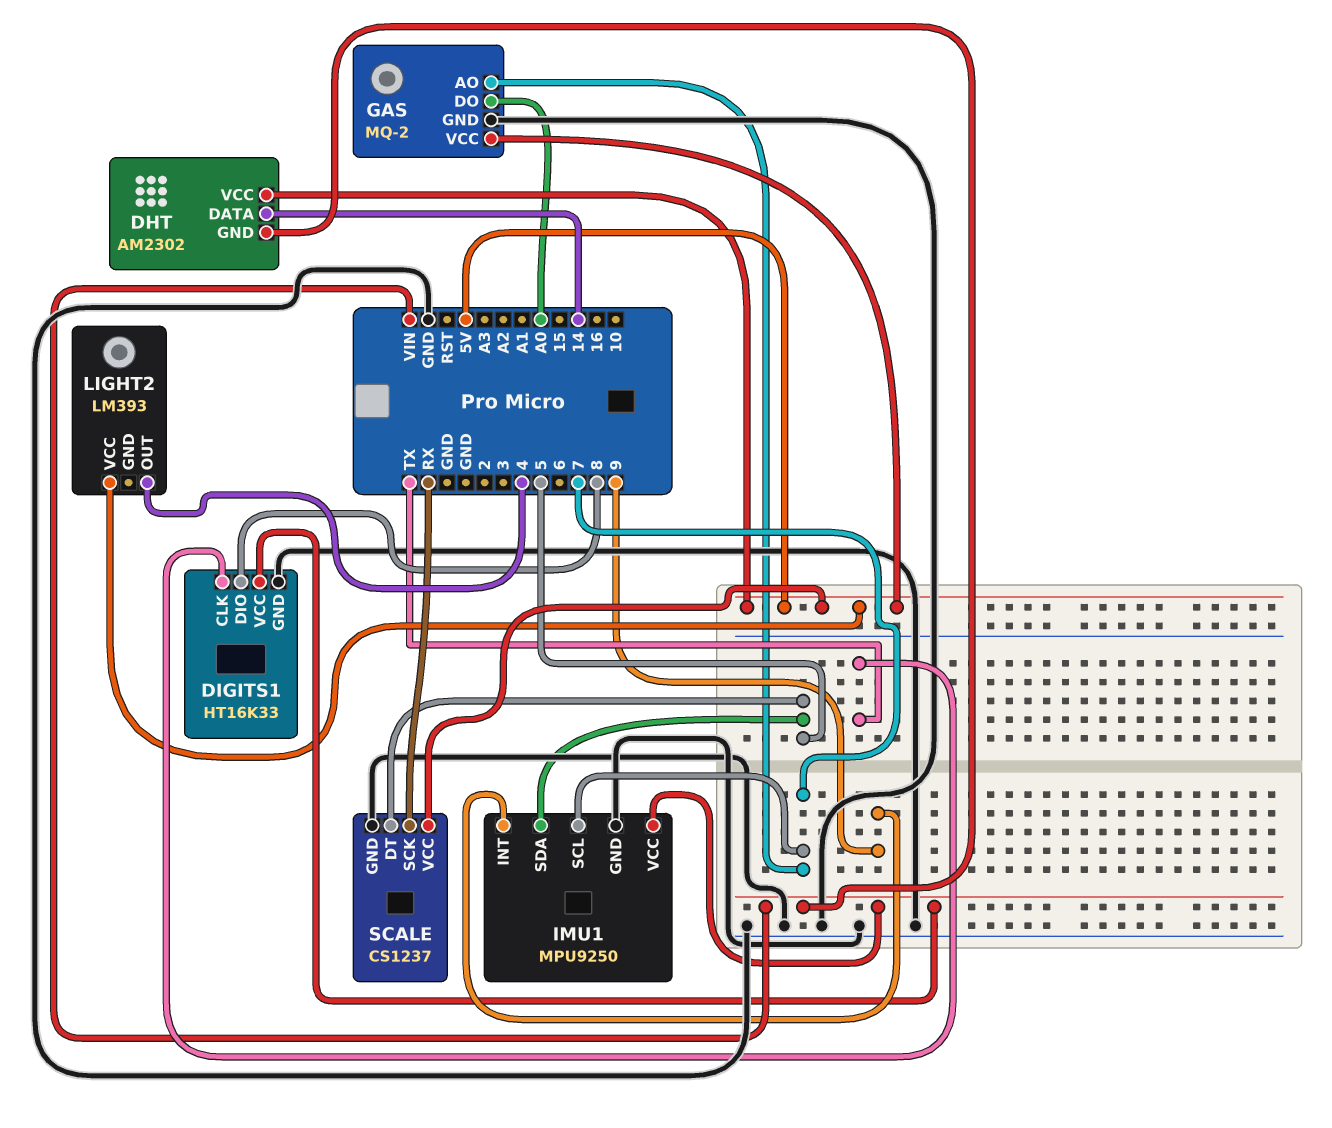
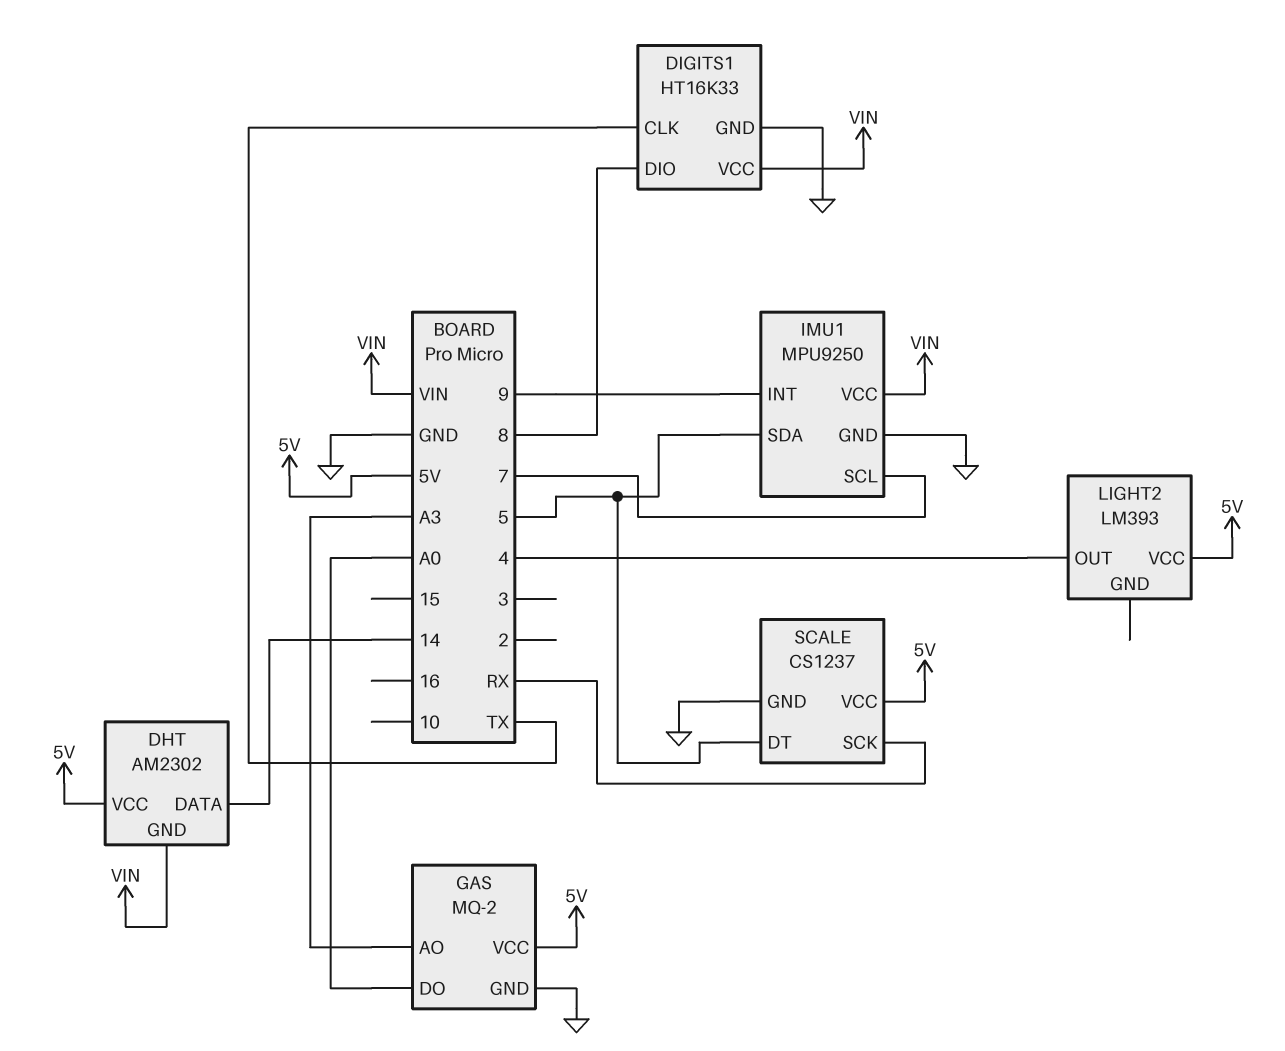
GAS pin AO: 7 -> A3

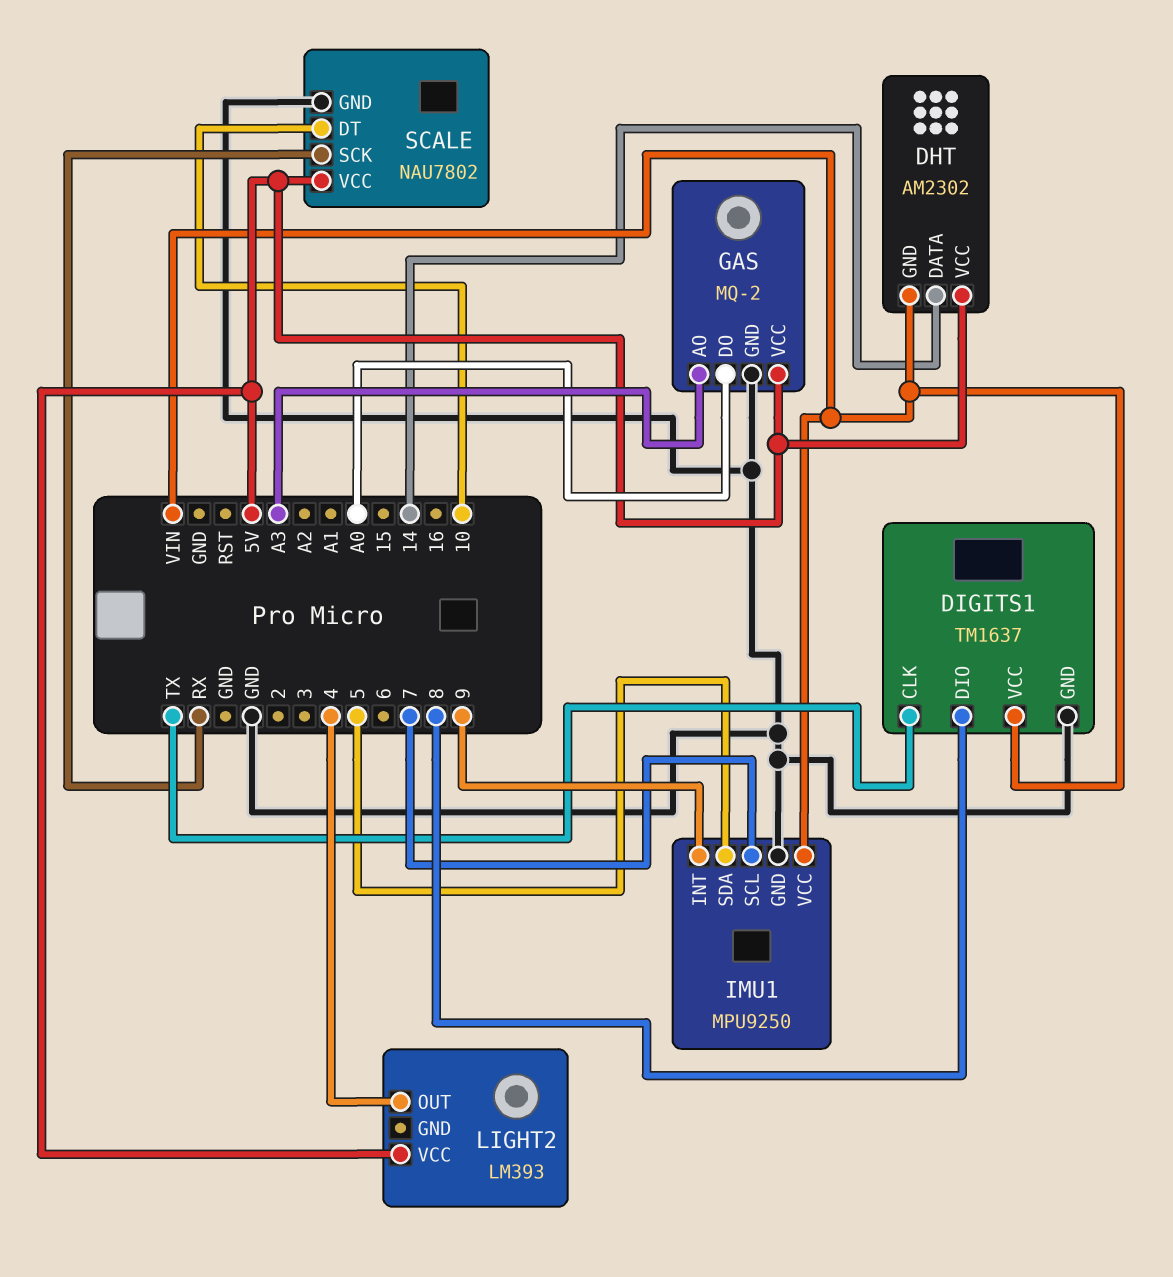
DIGITS1: HT16K33 -> TM1637
SCALE: CS1237 -> NAU7802
SCALE pin DT: 5 -> 10

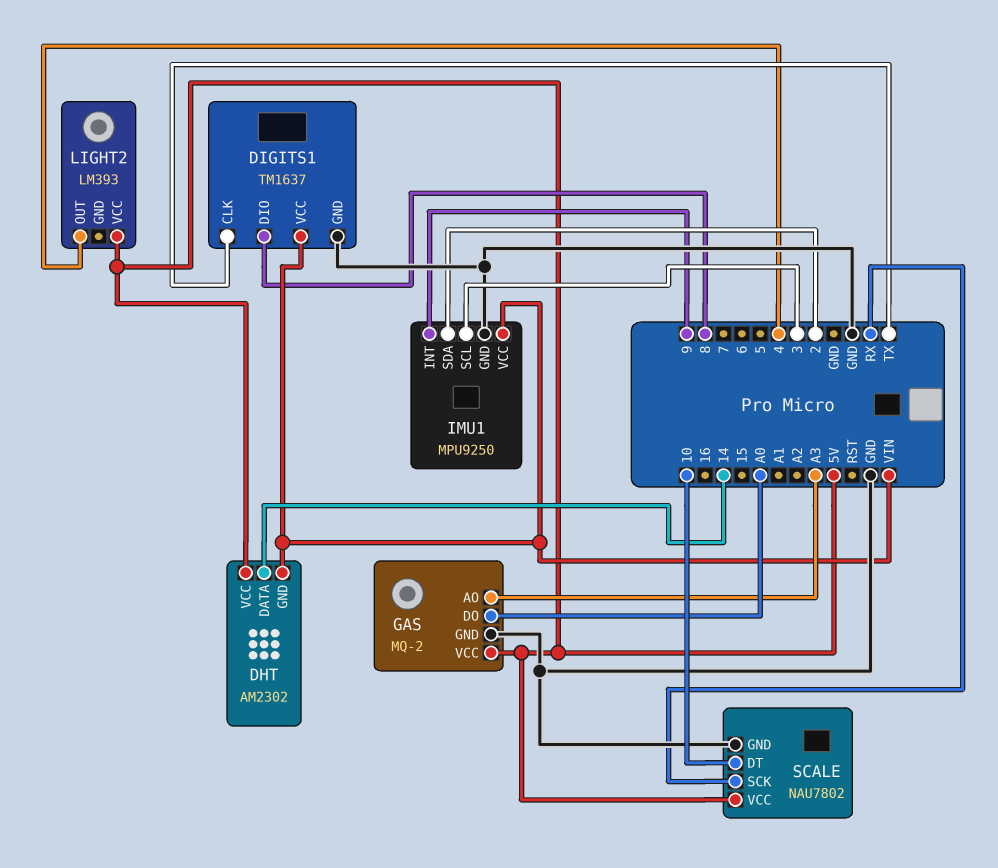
IMU1 pin SCL: 7 -> 3
IMU1 pin SDA: 5 -> 2

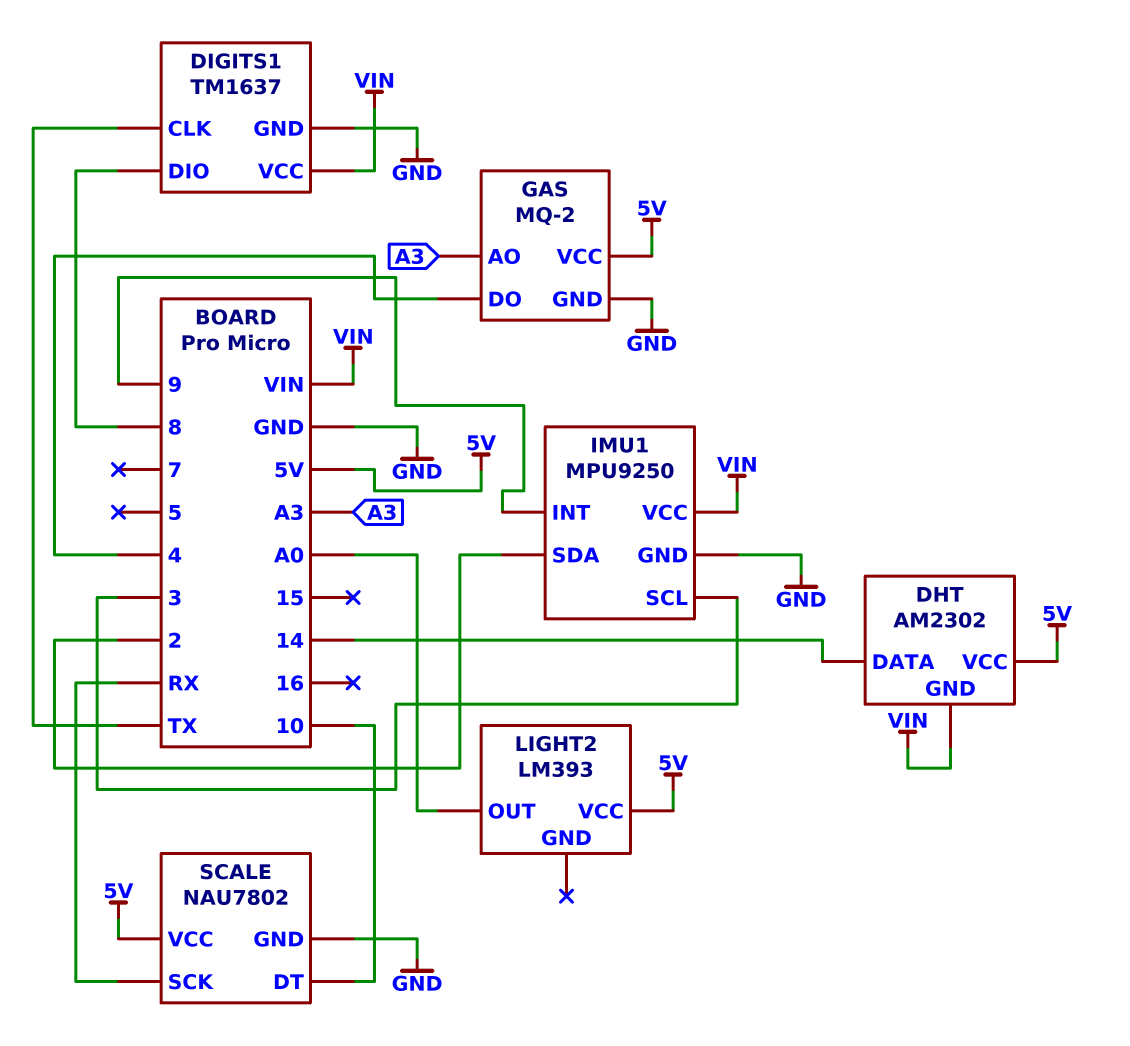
GAS pin DO: A0 -> 4
LIGHT2 pin OUT: 4 -> A0

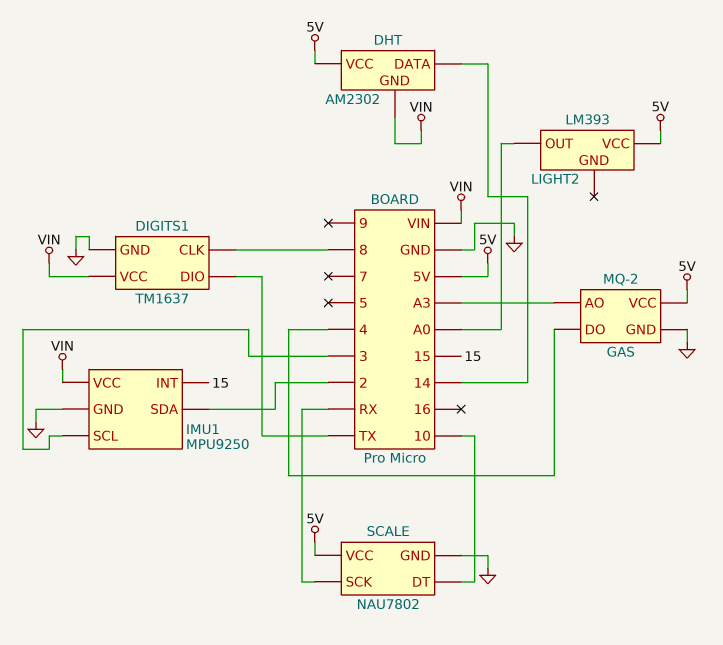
DIGITS1 pin CLK: TX -> 8
DIGITS1 pin DIO: 8 -> TX
IMU1 pin INT: 9 -> 15

